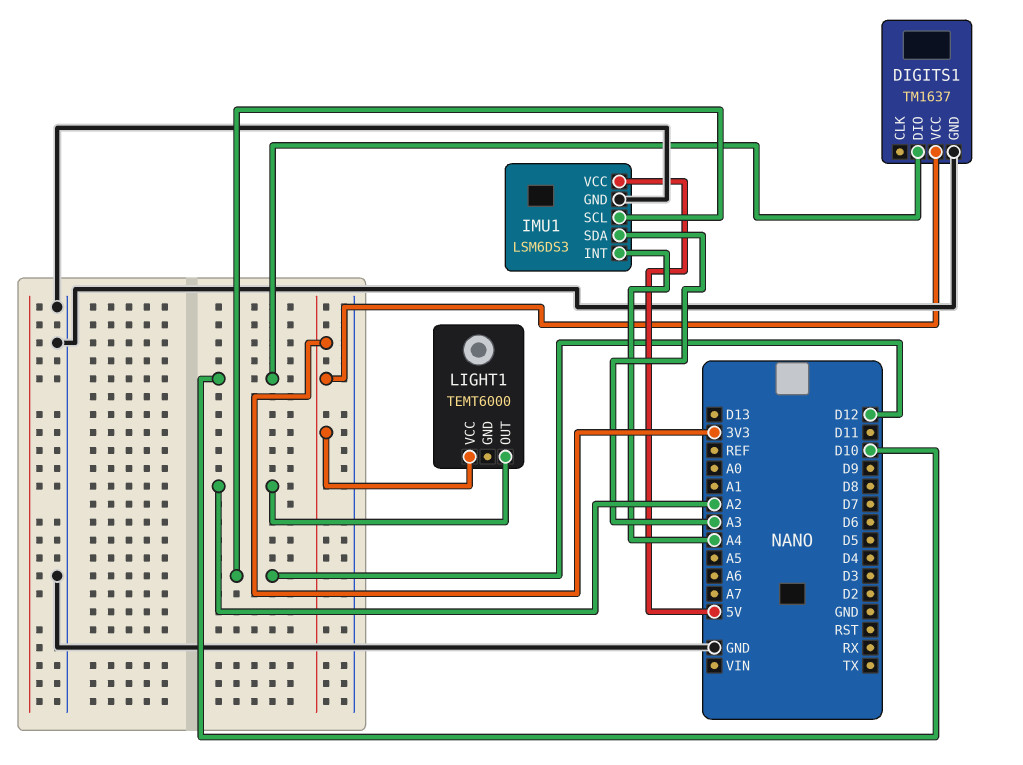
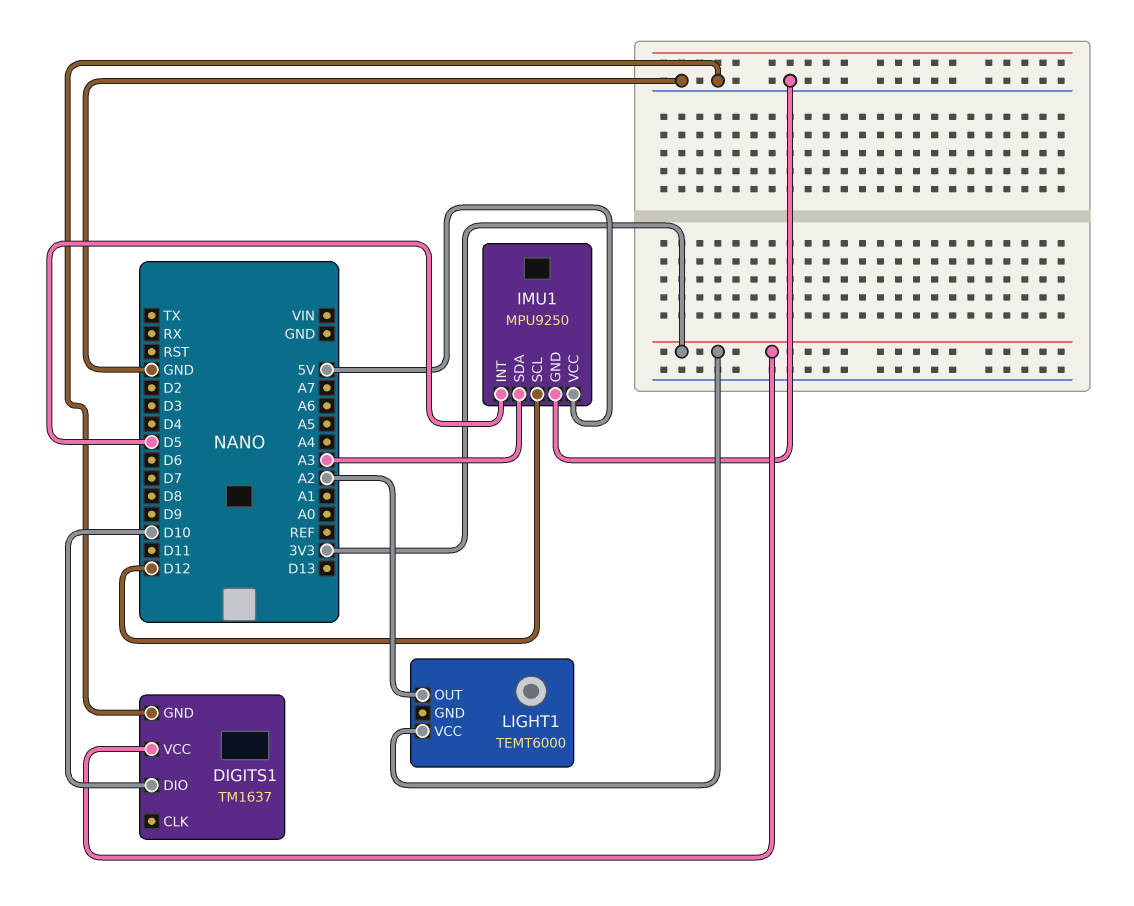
IMU1: LSM6DS3 -> MPU9250
IMU1 pin INT: A4 -> D5

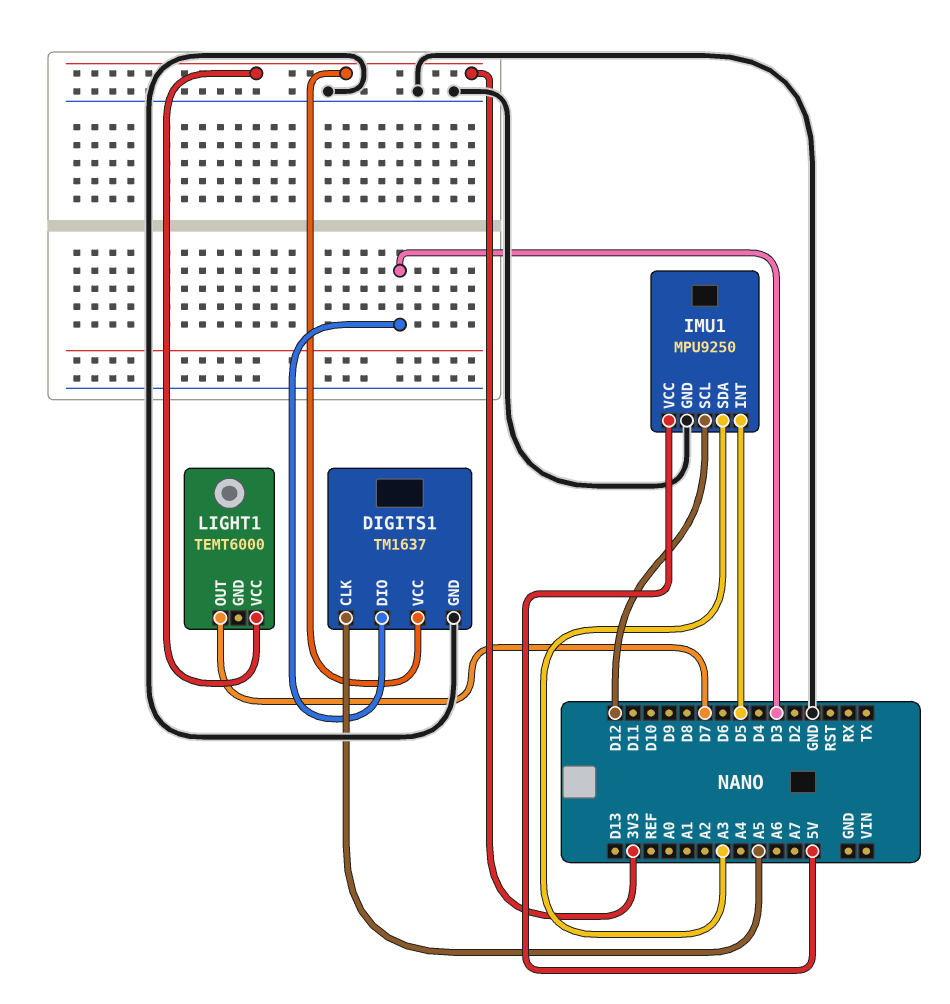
DIGITS1 pin CLK: none -> A5
DIGITS1 pin DIO: D10 -> D3
LIGHT1 pin OUT: A2 -> D7

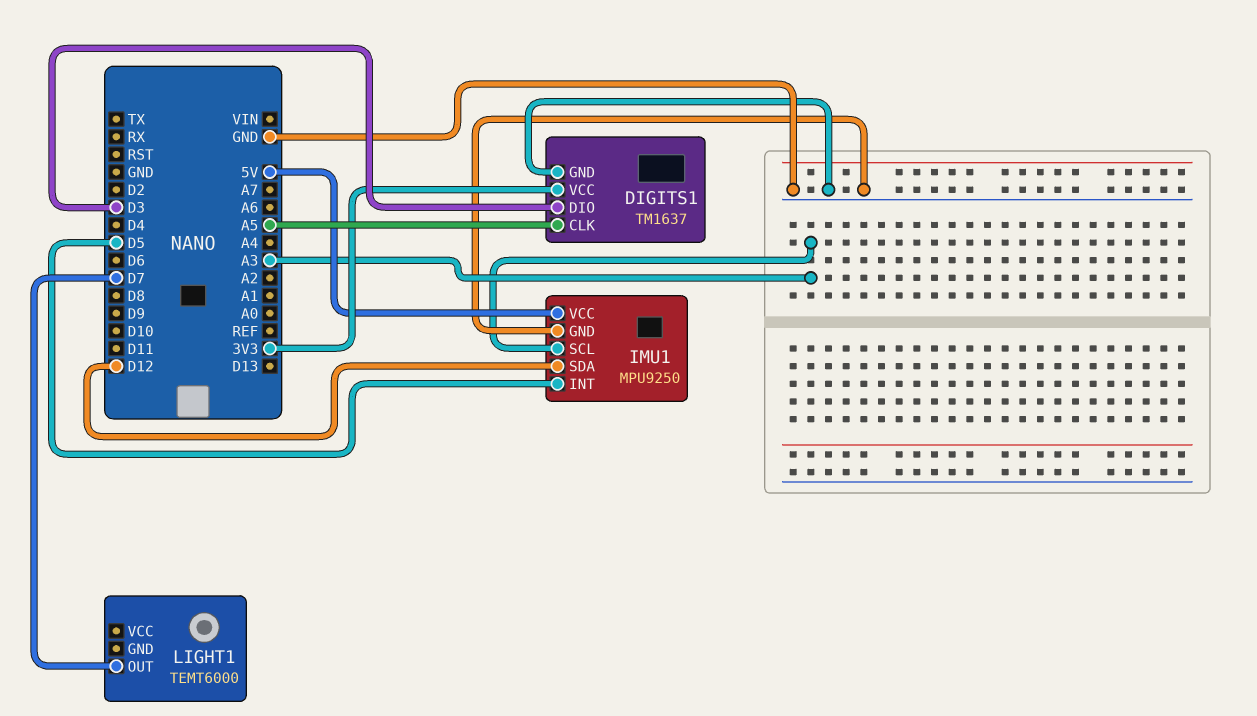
IMU1 pin SCL: D12 -> A3
IMU1 pin SDA: A3 -> D12
LIGHT1 pin VCC: 3V3 -> none

